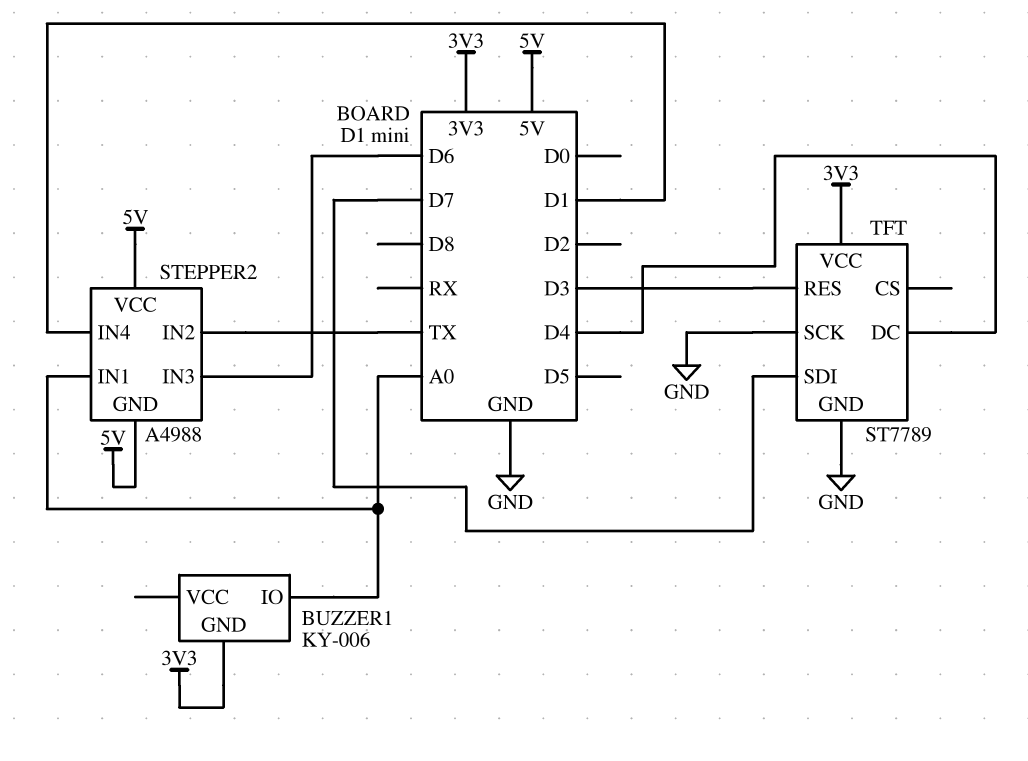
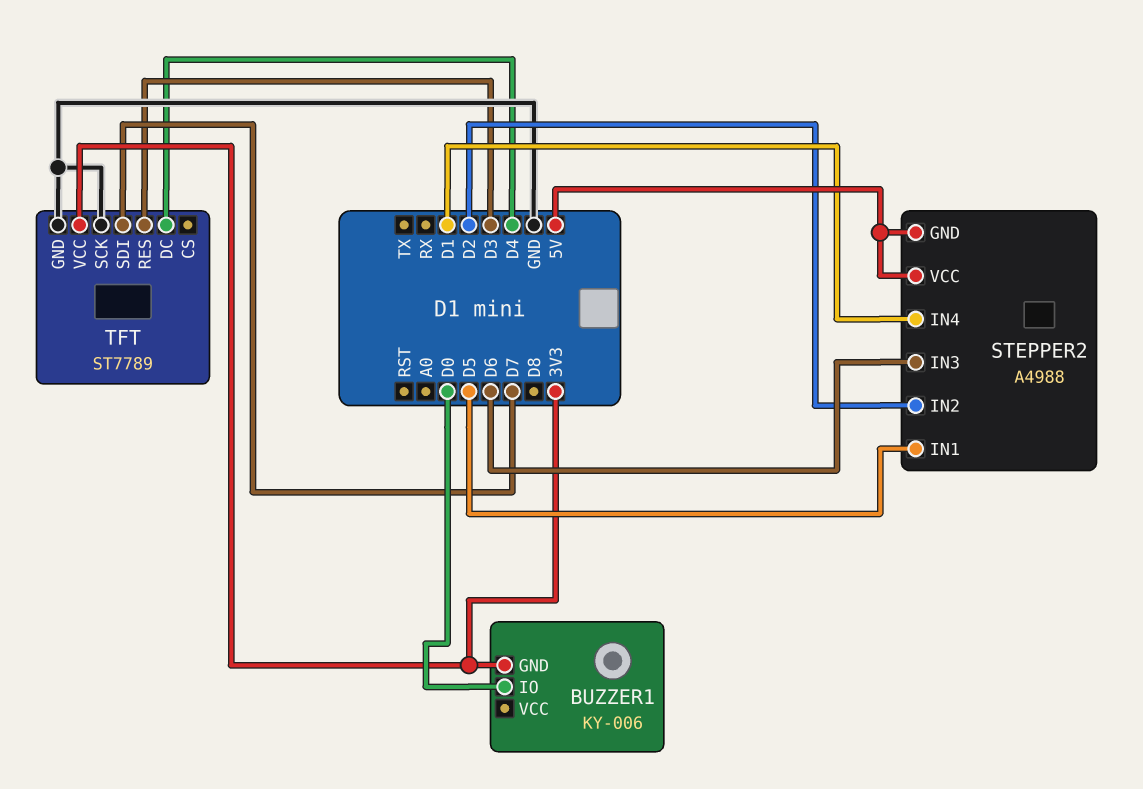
BUZZER1 pin IO: A0 -> D0
STEPPER2 pin IN1: A0 -> D5
STEPPER2 pin IN2: TX -> D2

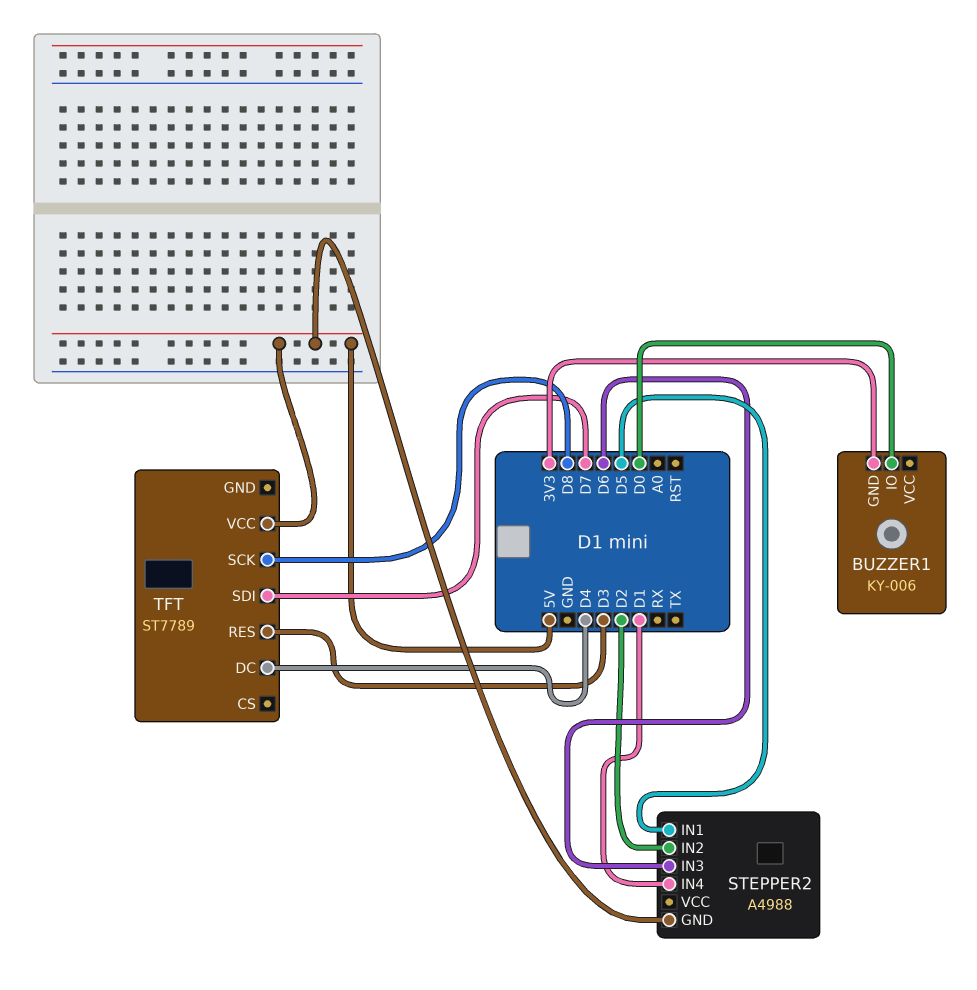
STEPPER2 pin VCC: 5V -> none
TFT pin GND: GND -> none
TFT pin SCK: GND -> D8
TFT pin VCC: 3V3 -> 5V

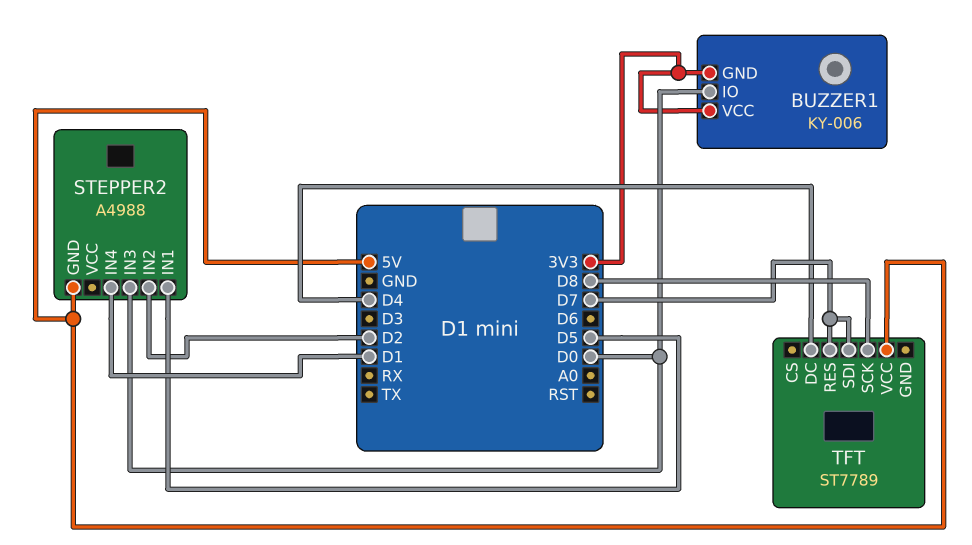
BUZZER1 pin VCC: none -> 3V3
STEPPER2 pin IN3: D6 -> D0
TFT pin RES: D3 -> D7

